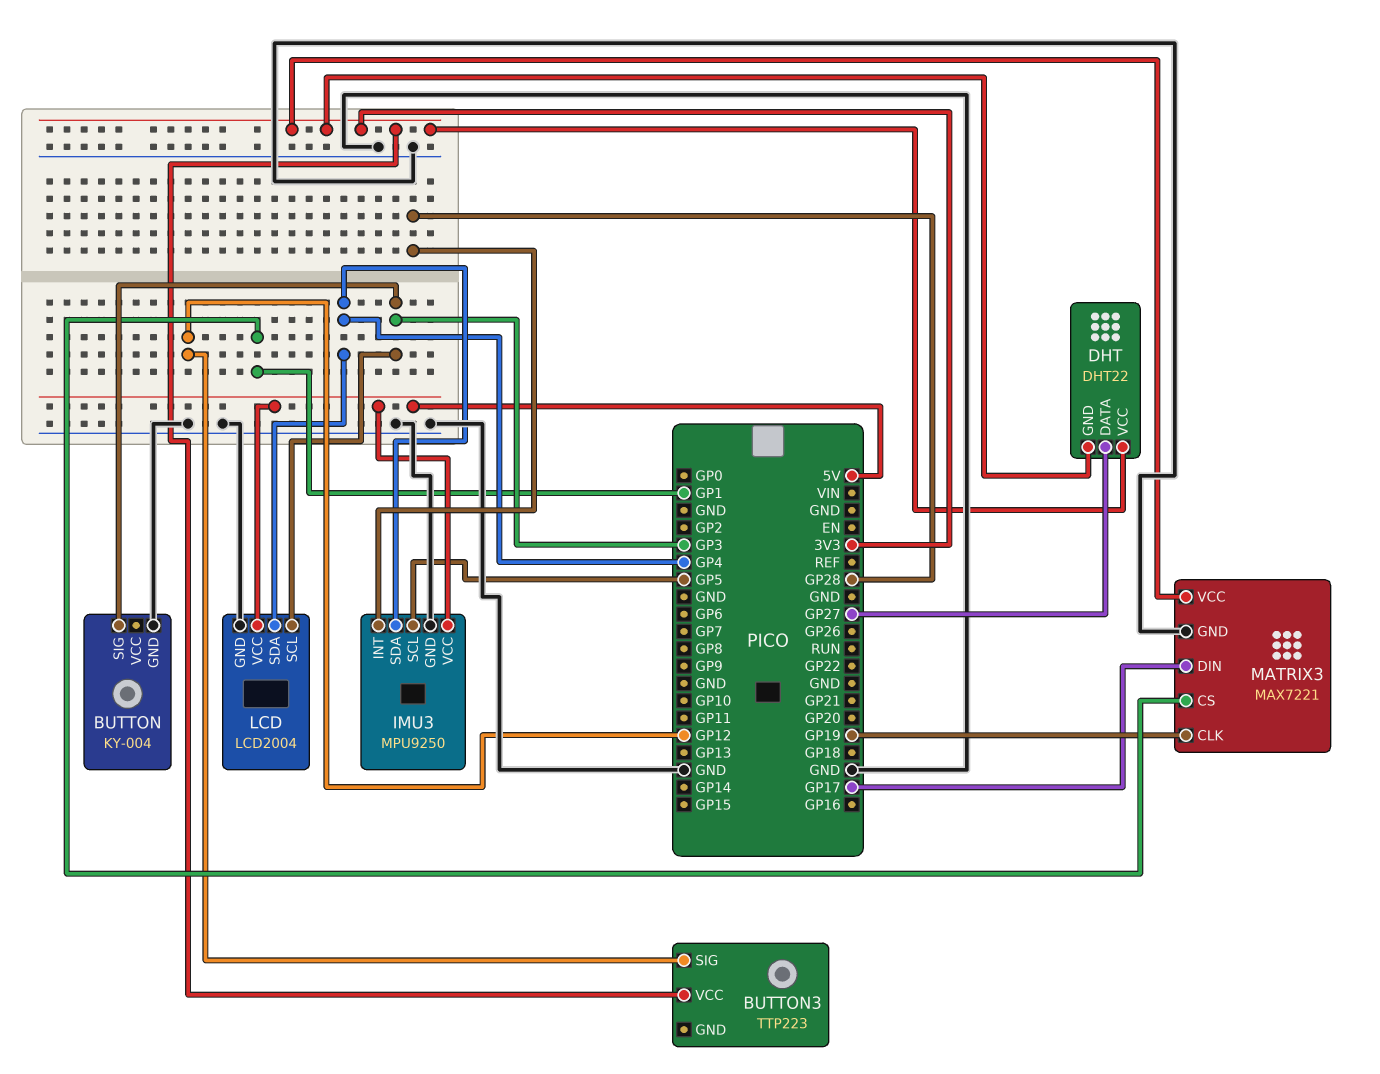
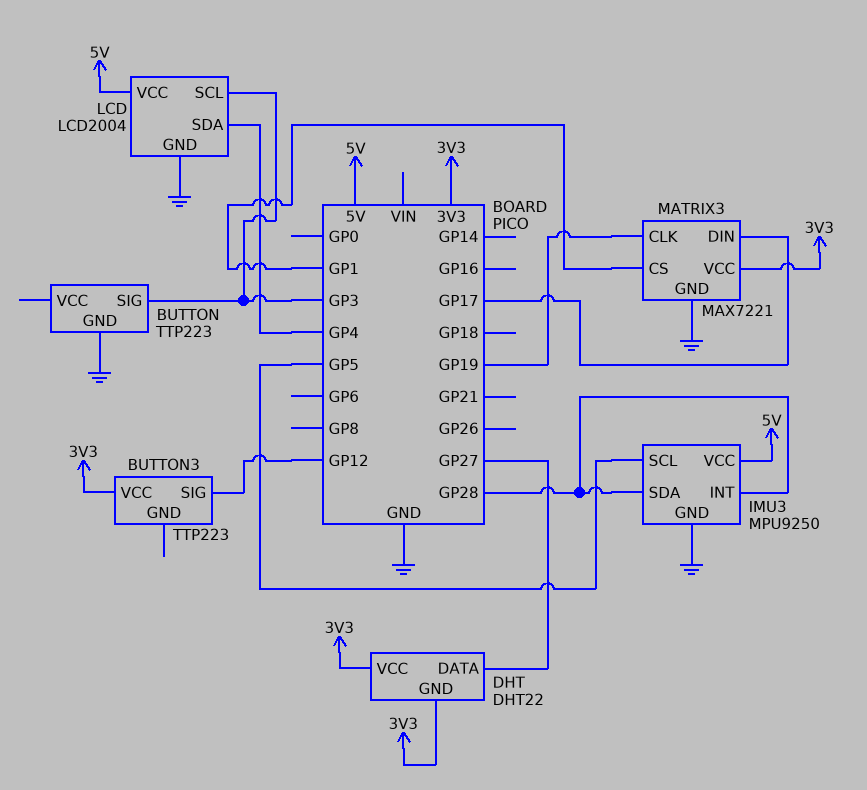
BUTTON: KY-004 -> TTP223
IMU3 pin SDA: GP4 -> GP28

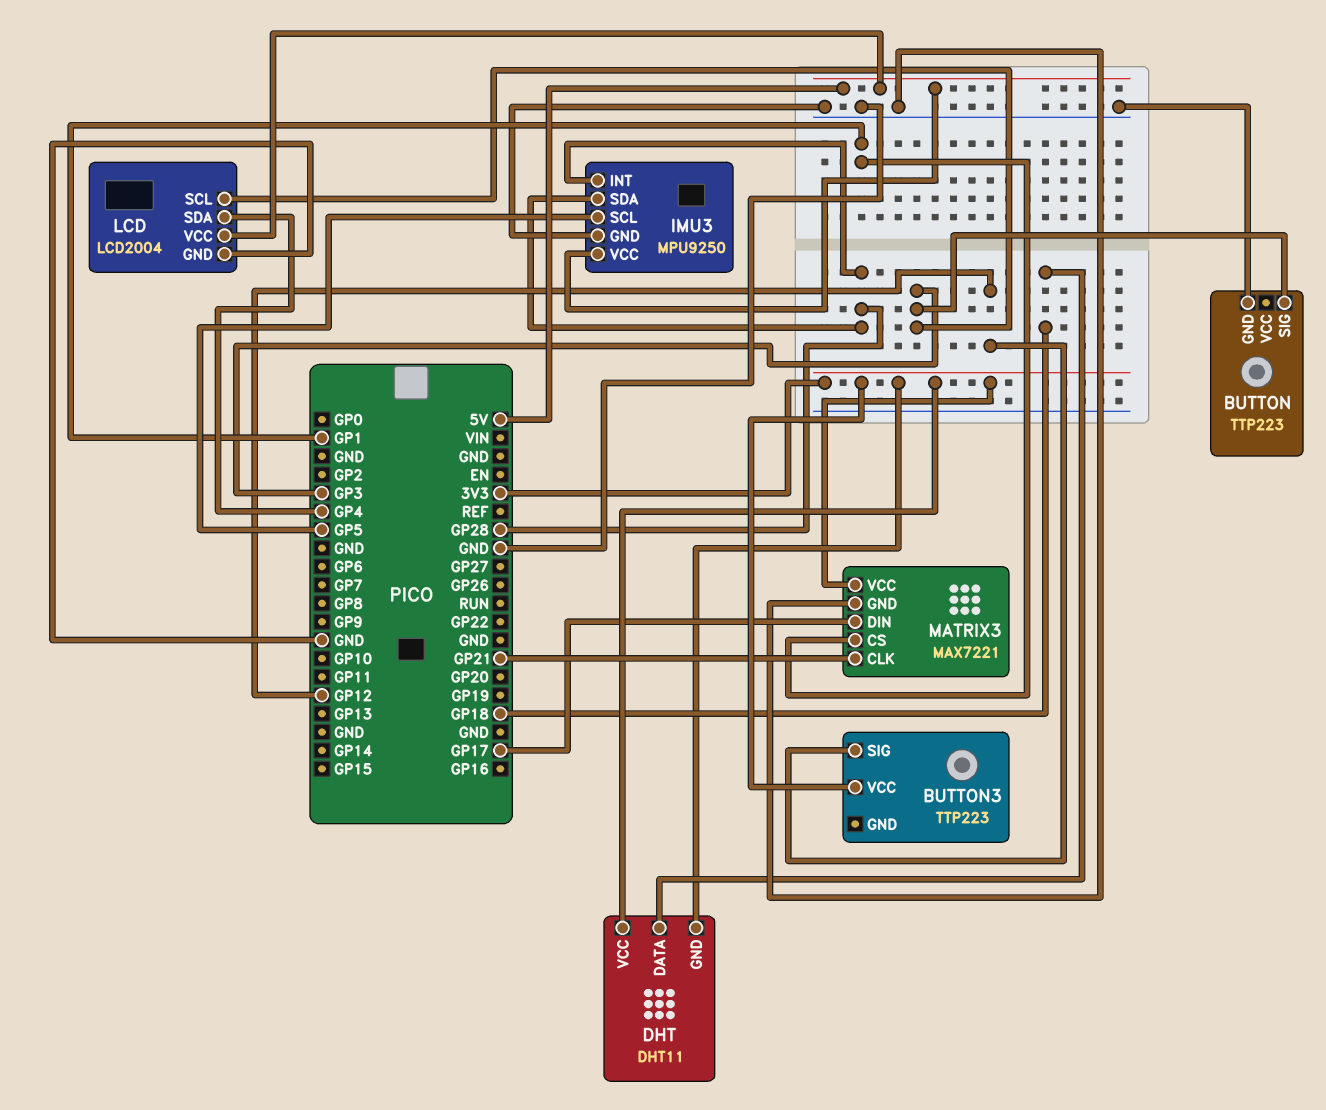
DHT: DHT22 -> DHT11
DHT pin DATA: GP27 -> GP18
MATRIX3 pin CLK: GP19 -> GP21

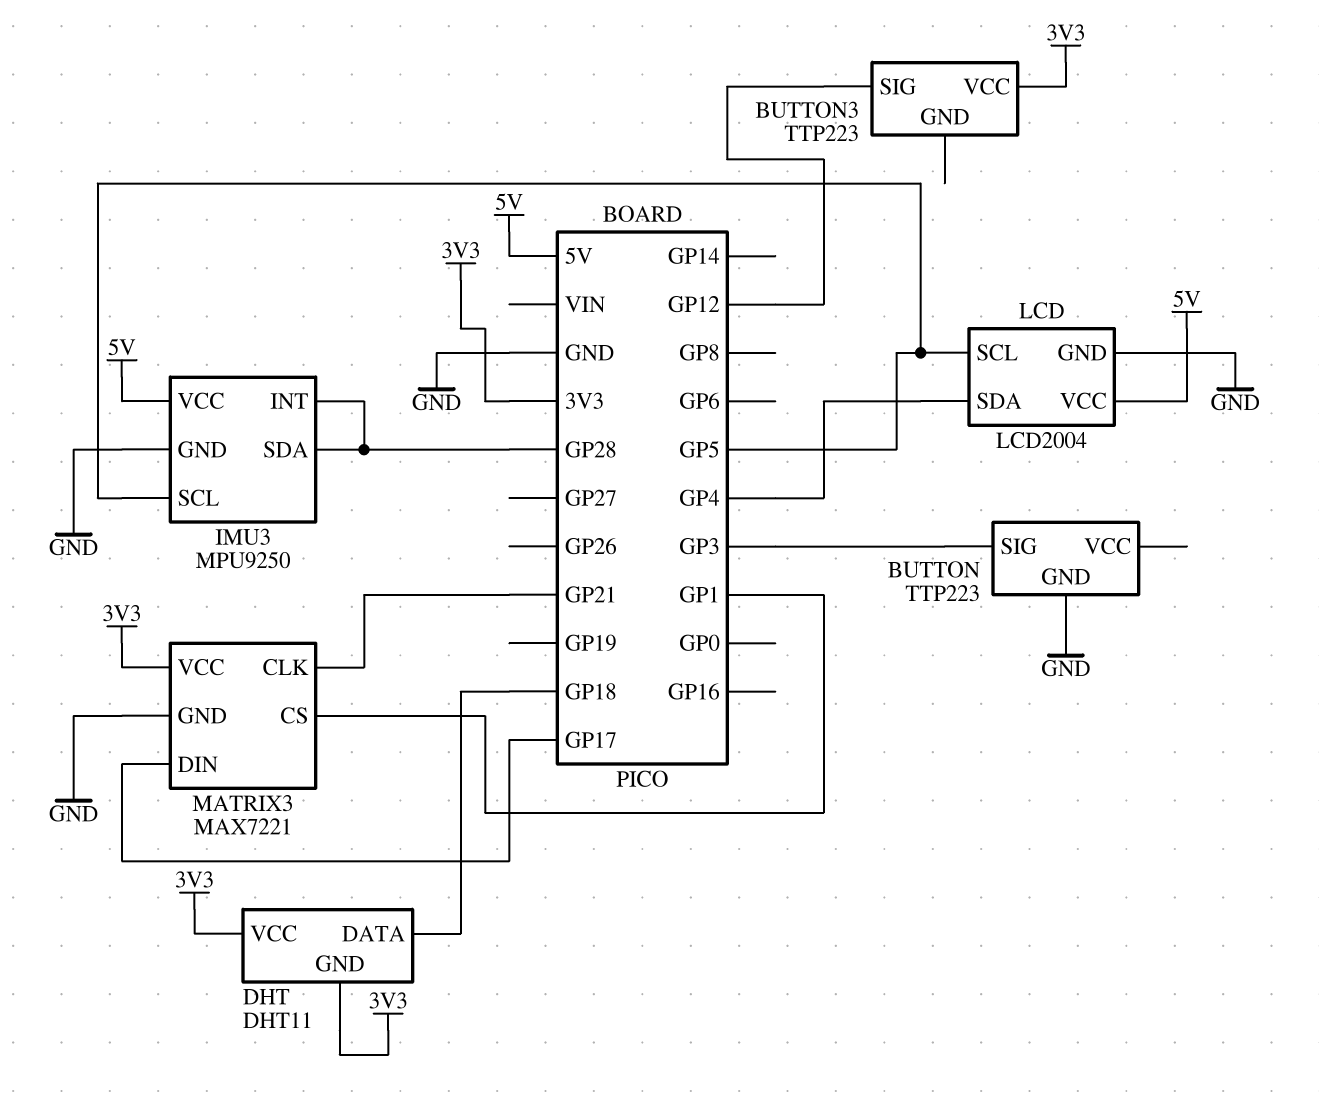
LCD pin SCL: GP3 -> GP5

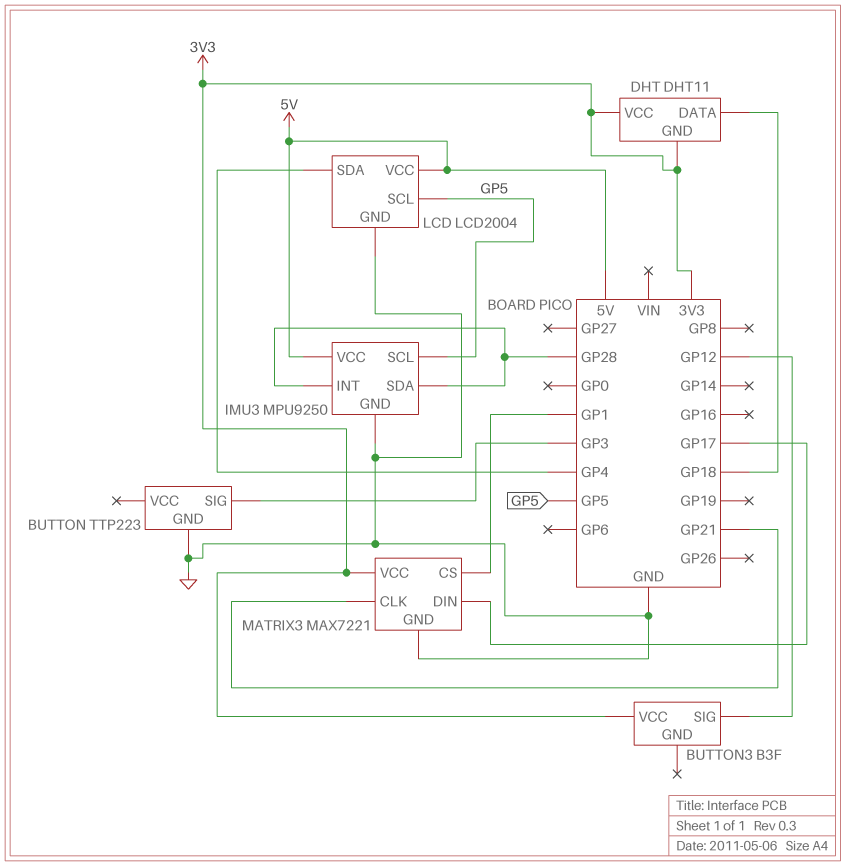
BUTTON3: TTP223 -> B3F

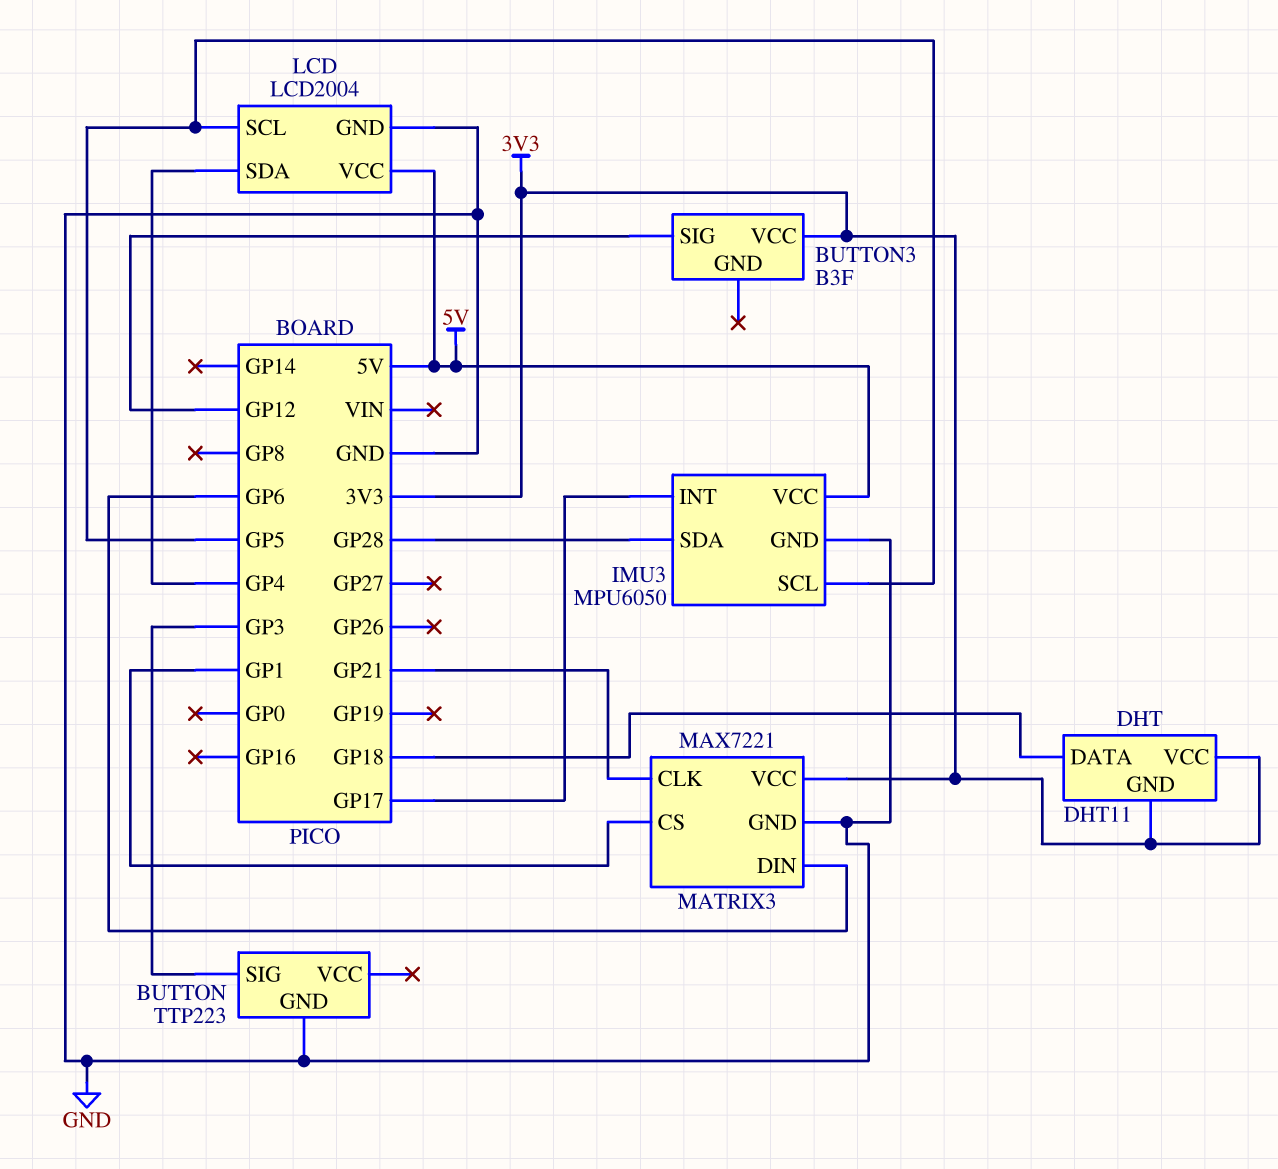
IMU3: MPU9250 -> MPU6050
IMU3 pin INT: GP28 -> GP17
MATRIX3 pin DIN: GP17 -> GP6

